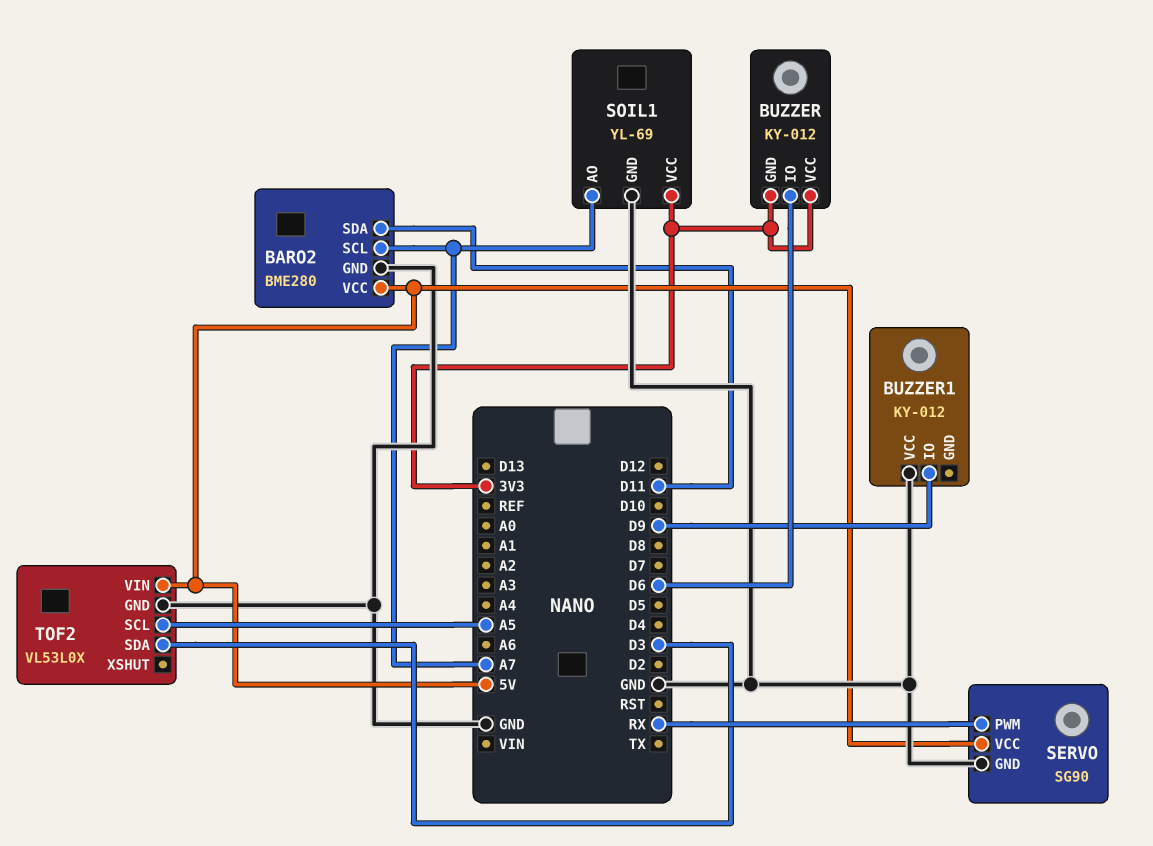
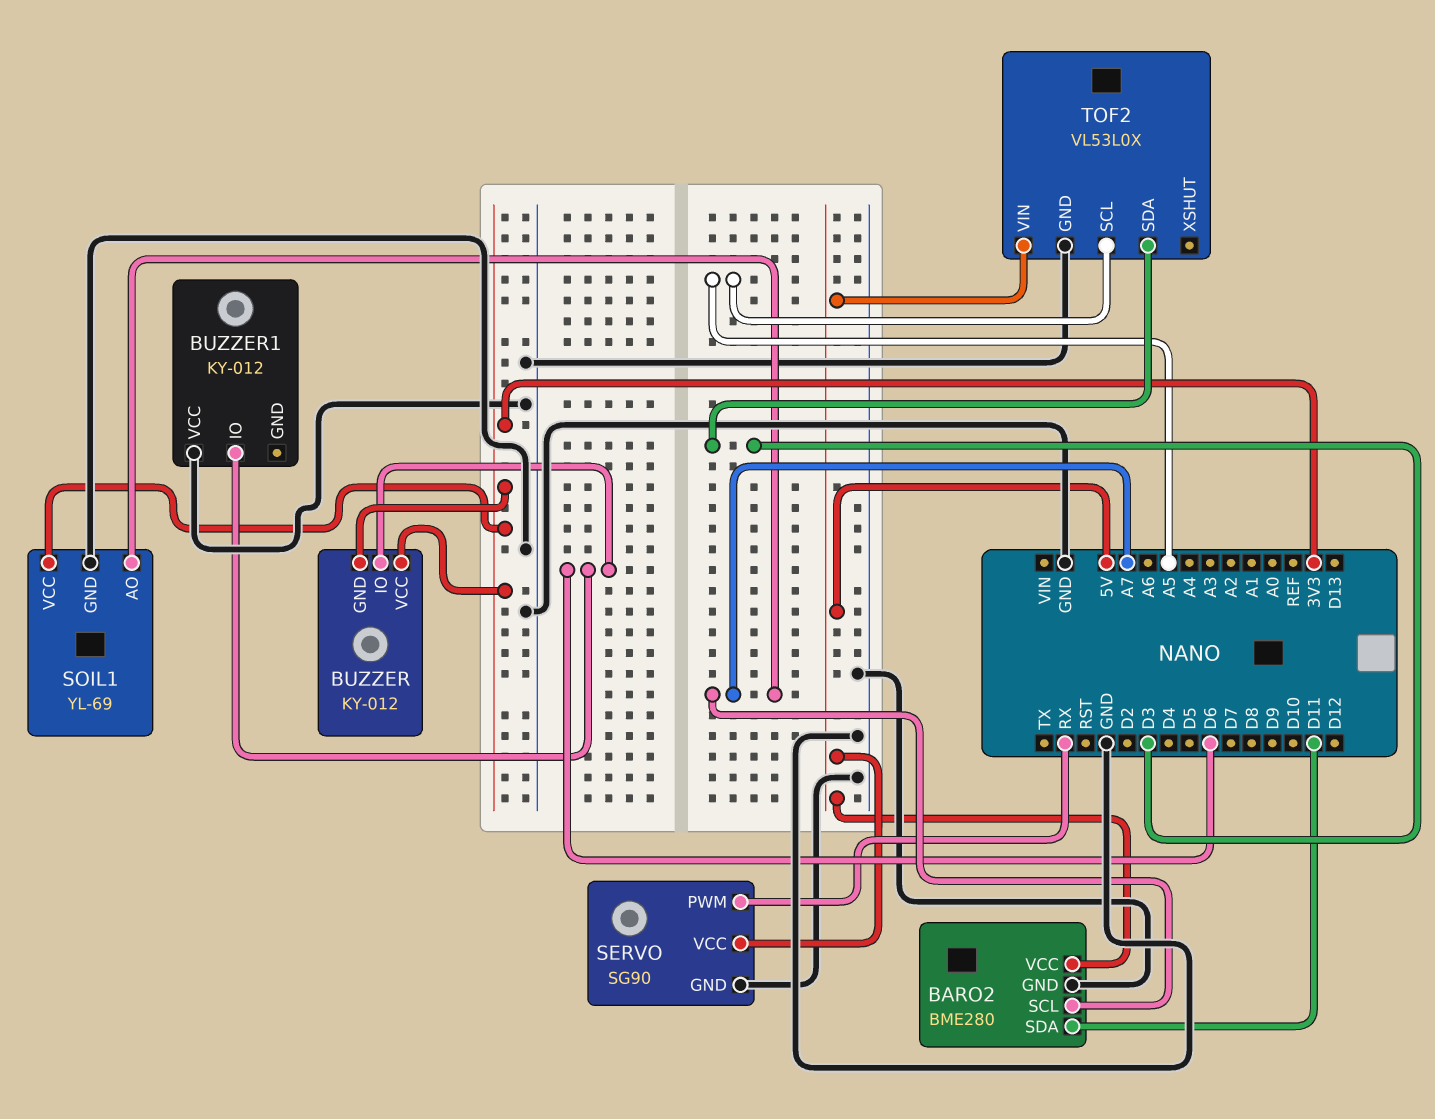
BUZZER1 pin IO: D9 -> D6

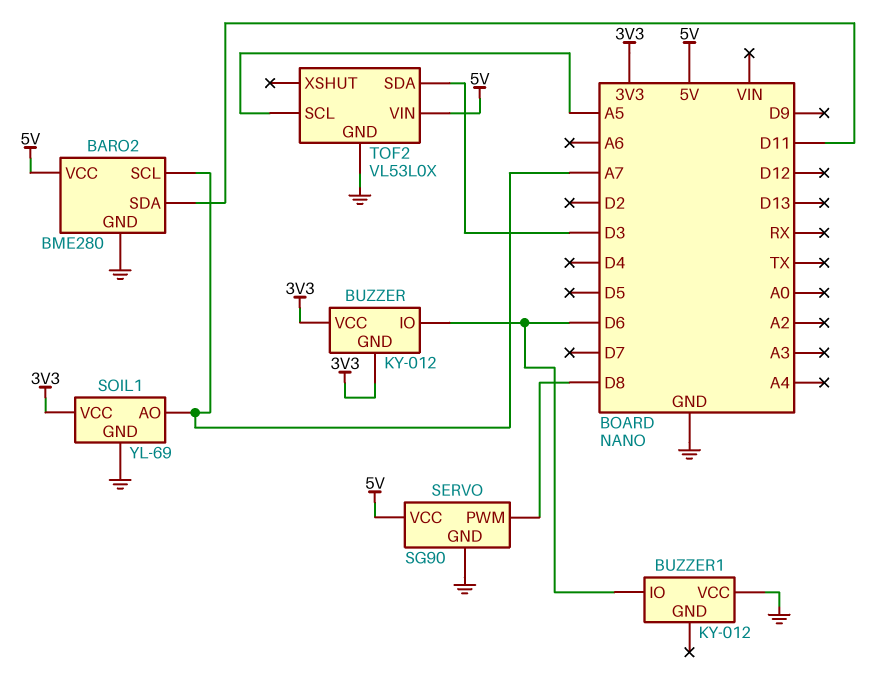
SERVO pin PWM: RX -> D8

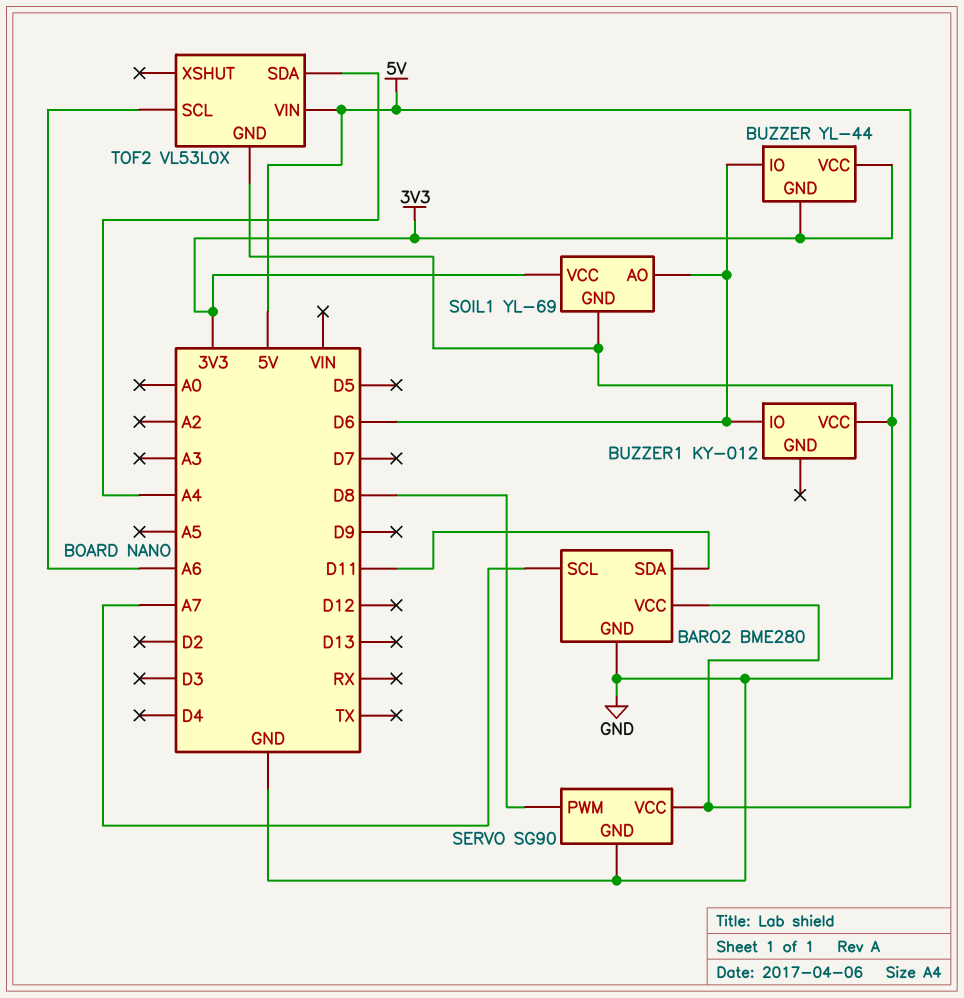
BUZZER: KY-012 -> YL-44
SOIL1 pin AO: A7 -> D6
TOF2 pin SCL: A5 -> A6
TOF2 pin SDA: D3 -> A4

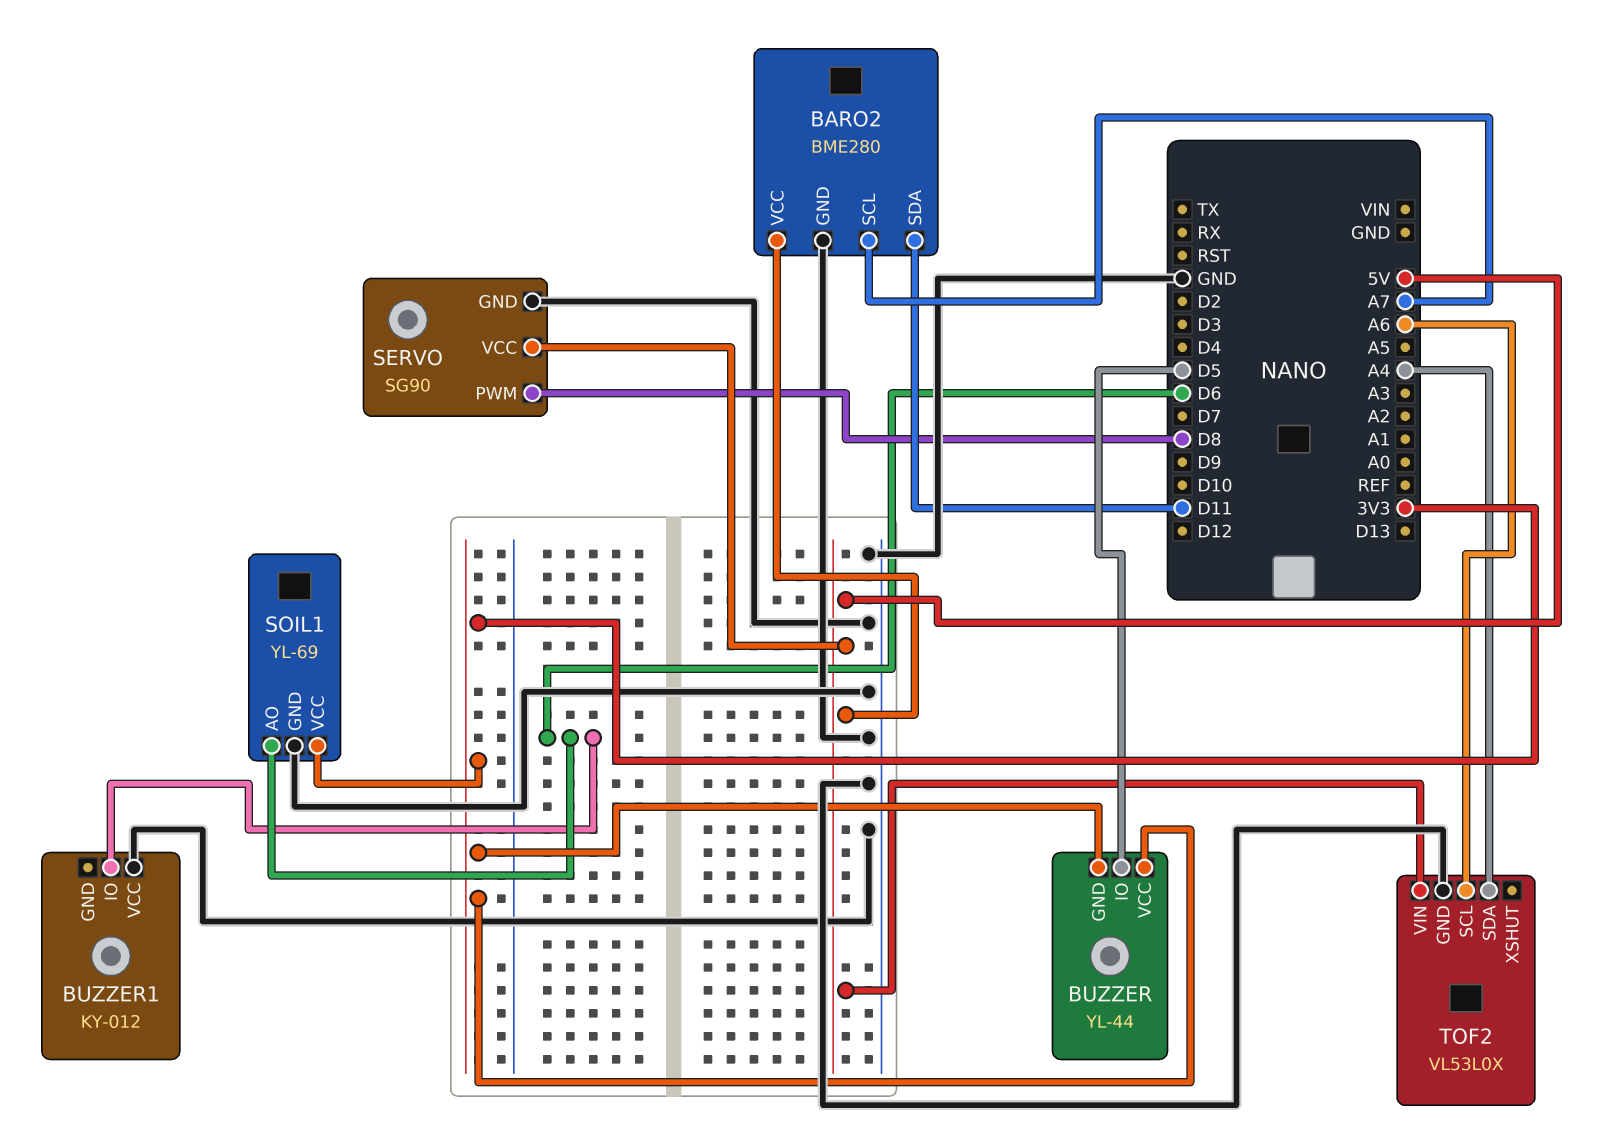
BUZZER pin IO: D6 -> D5

